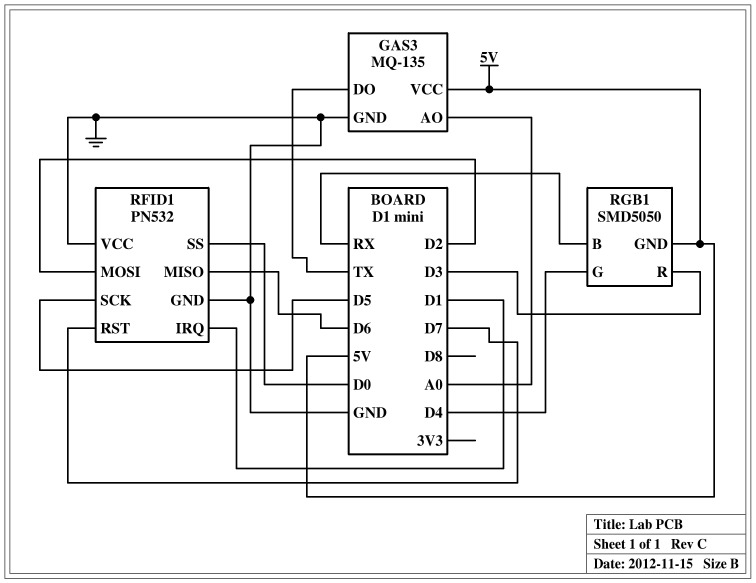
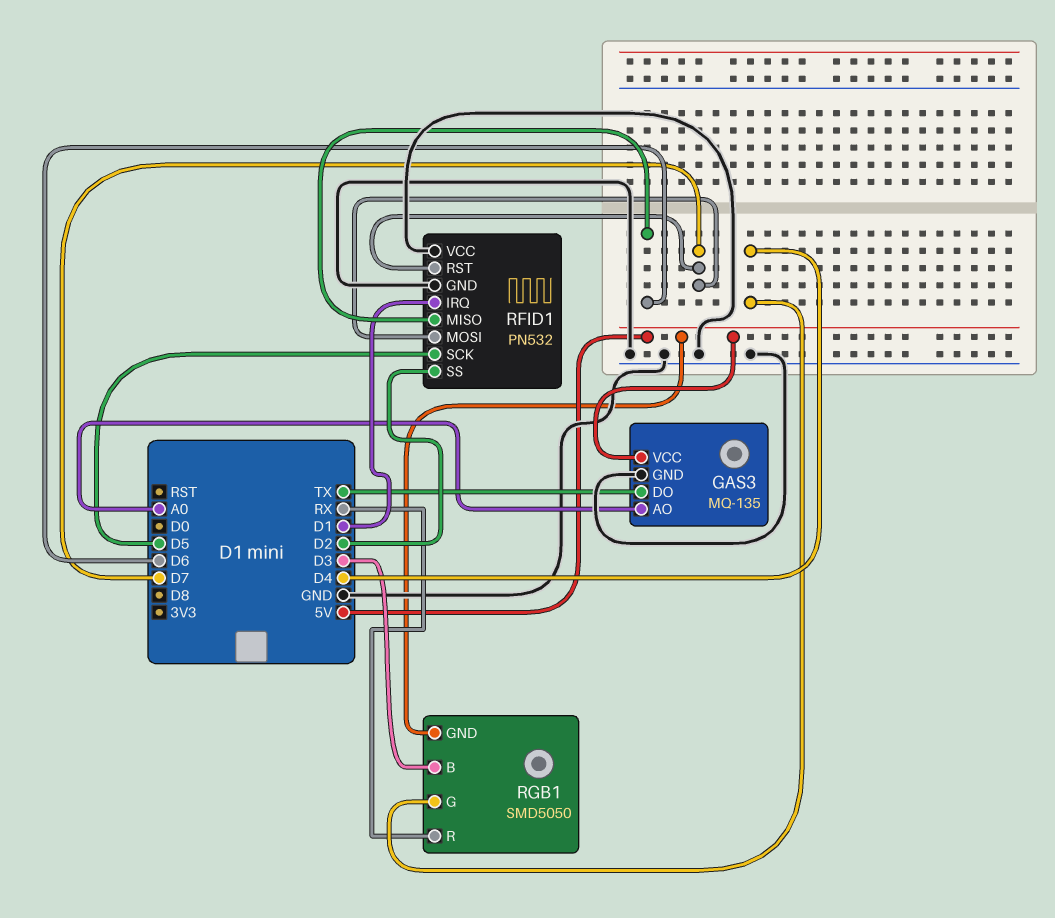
RFID1 pin MOSI: D2 -> D7
RFID1 pin SS: D0 -> D2
RGB1 pin B: RX -> D3
RGB1 pin R: D3 -> RX

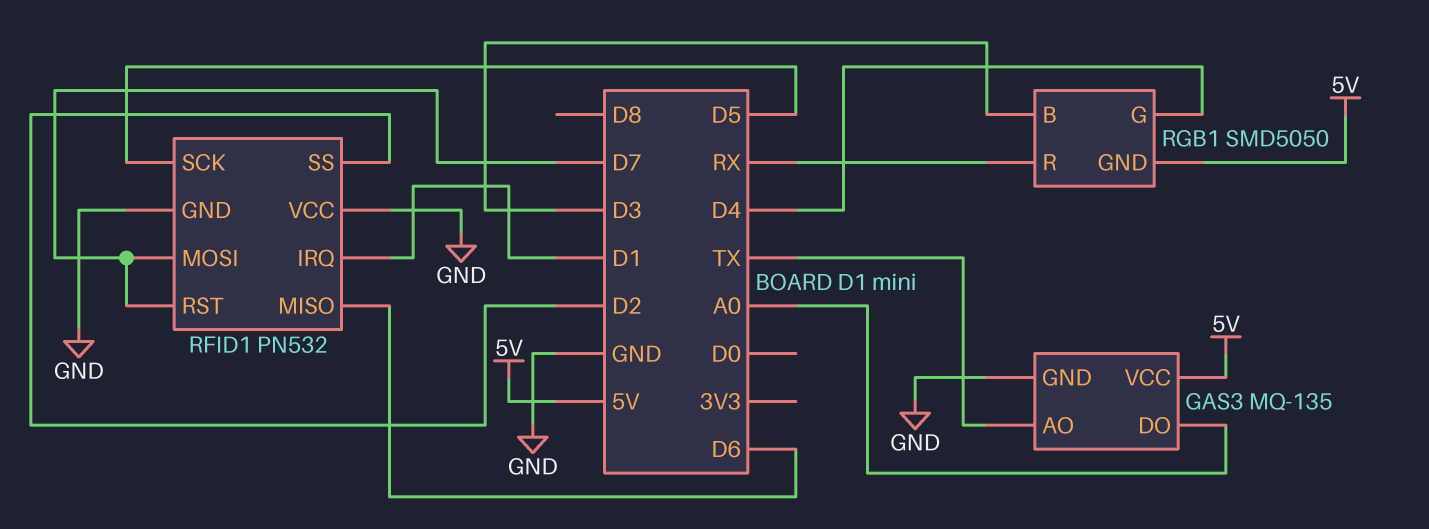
GAS3 pin AO: A0 -> TX
GAS3 pin DO: TX -> A0

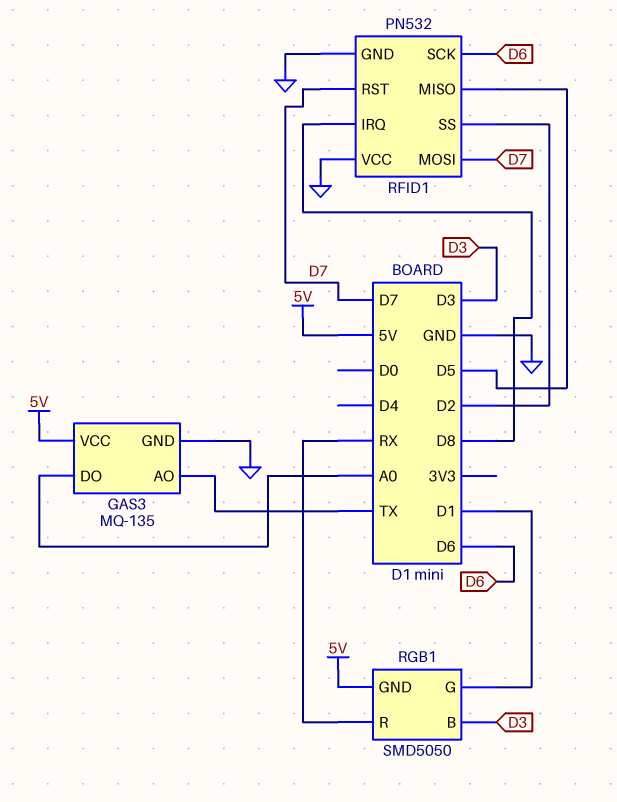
RFID1 pin IRQ: D1 -> D8
RFID1 pin MISO: D6 -> D5
RFID1 pin SCK: D5 -> D6
RGB1 pin G: D4 -> D1

